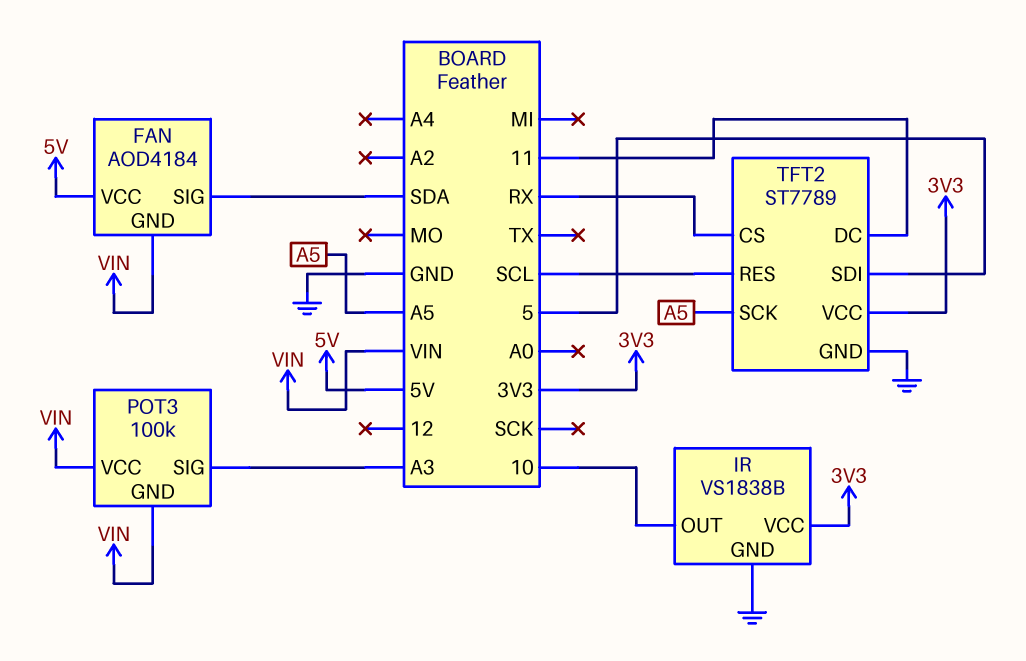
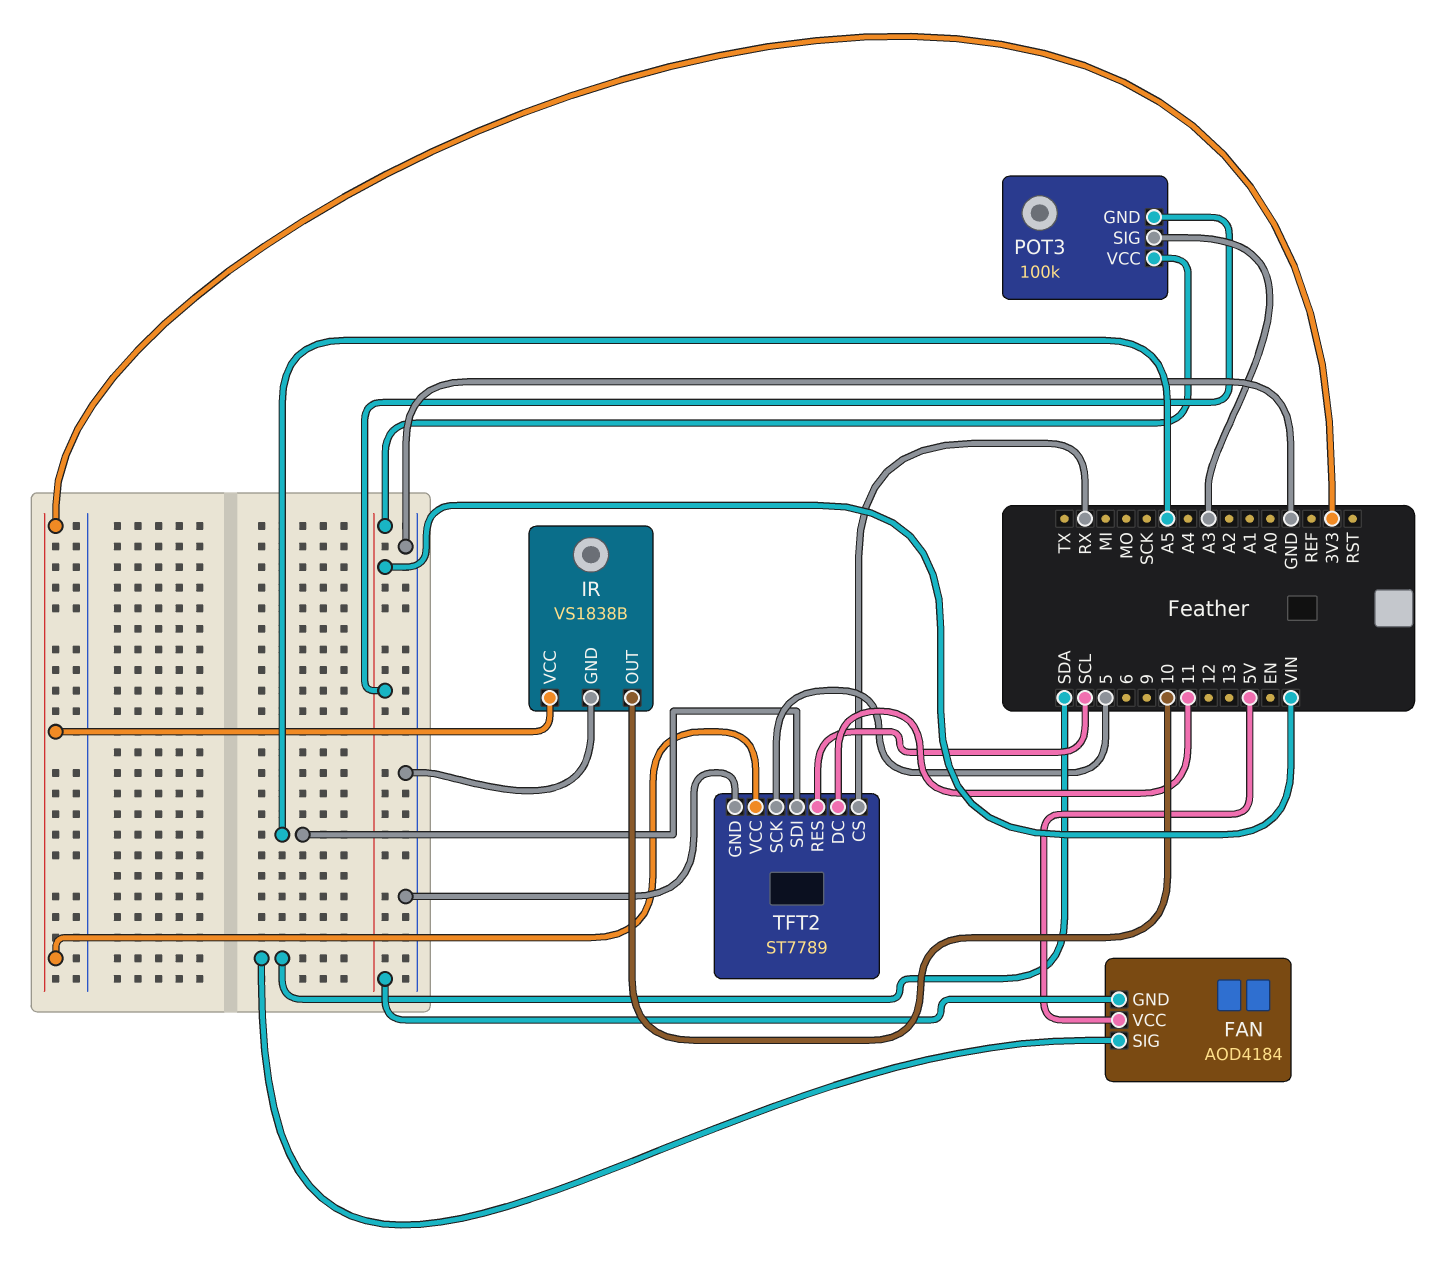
TFT2 pin SCK: A5 -> 5
TFT2 pin SDI: 5 -> A5

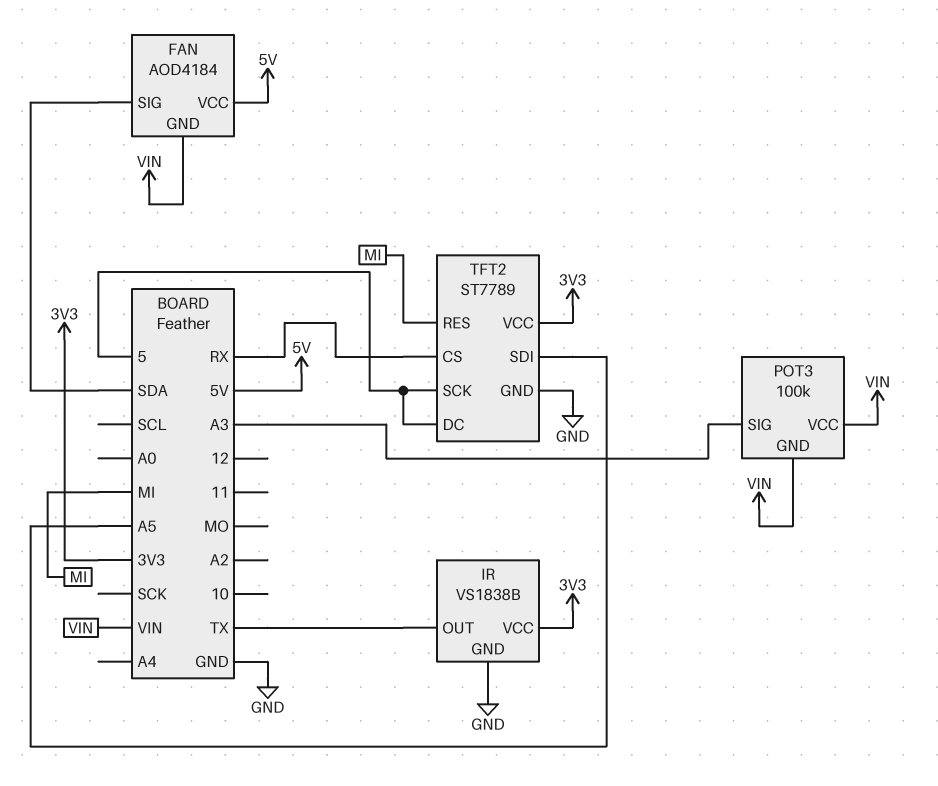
IR pin OUT: 10 -> TX
TFT2 pin DC: 11 -> 5
TFT2 pin RES: SCL -> MI

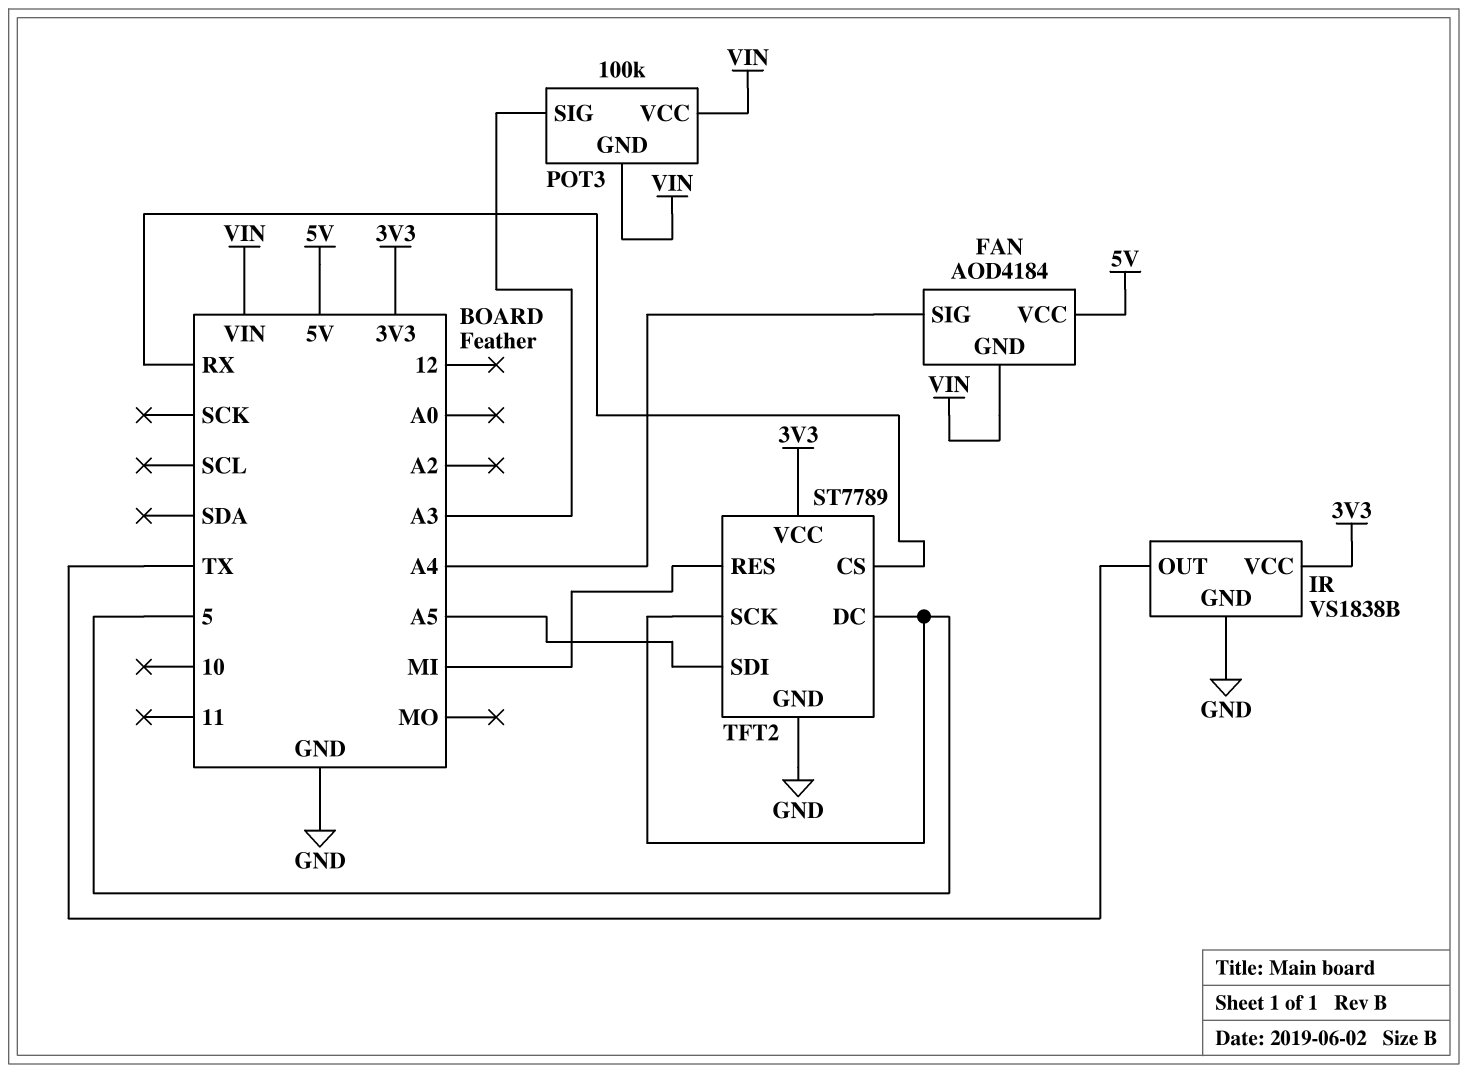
FAN pin SIG: SDA -> A4

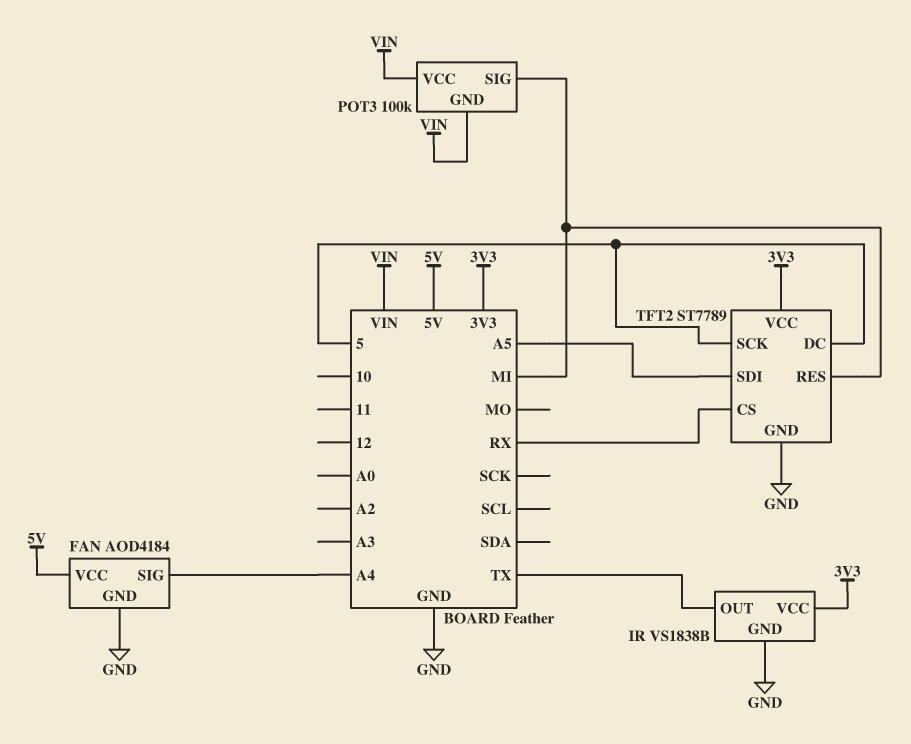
FAN pin GND: VIN -> GND
POT3 pin SIG: A3 -> MI

